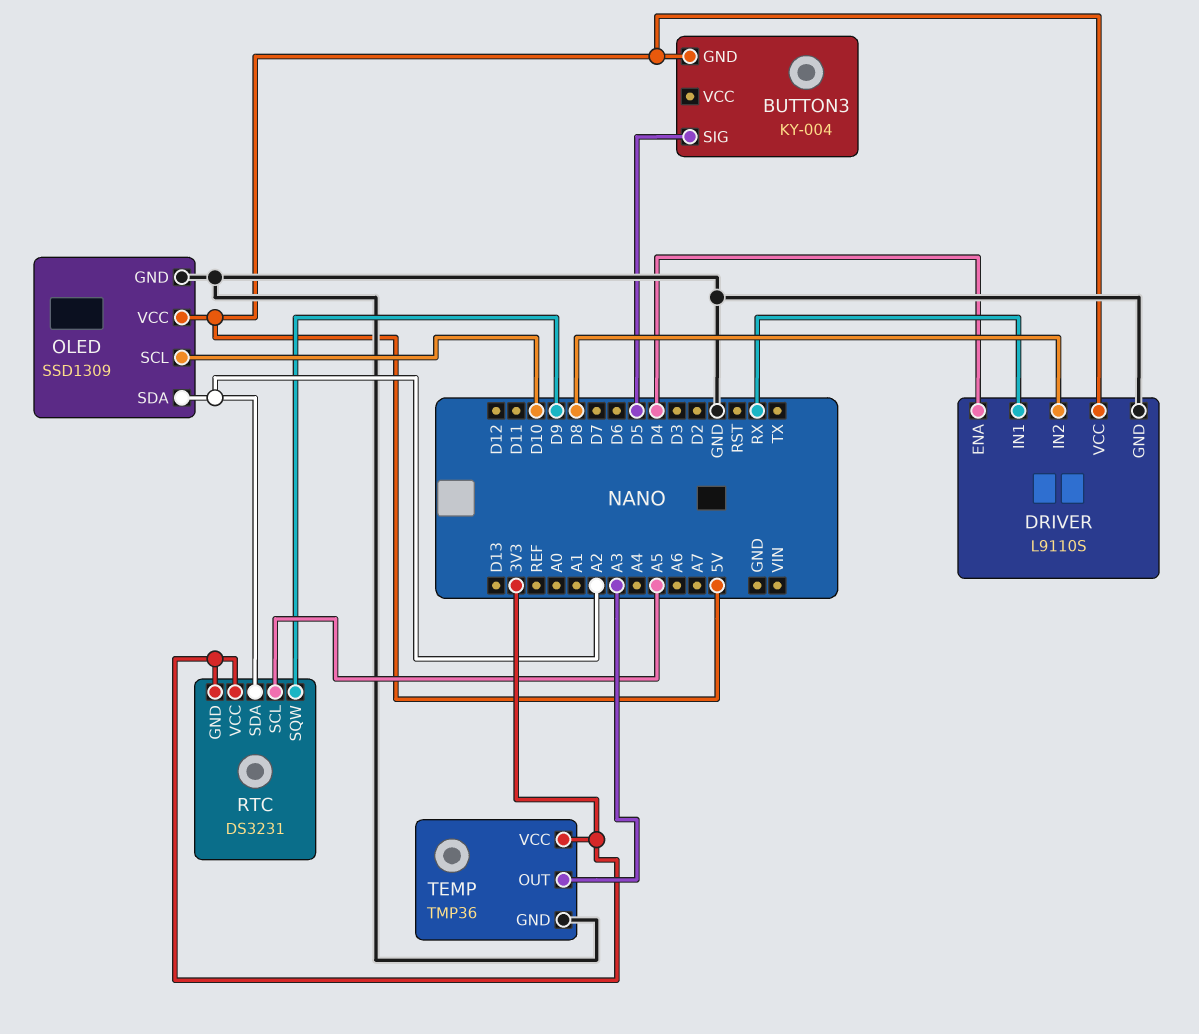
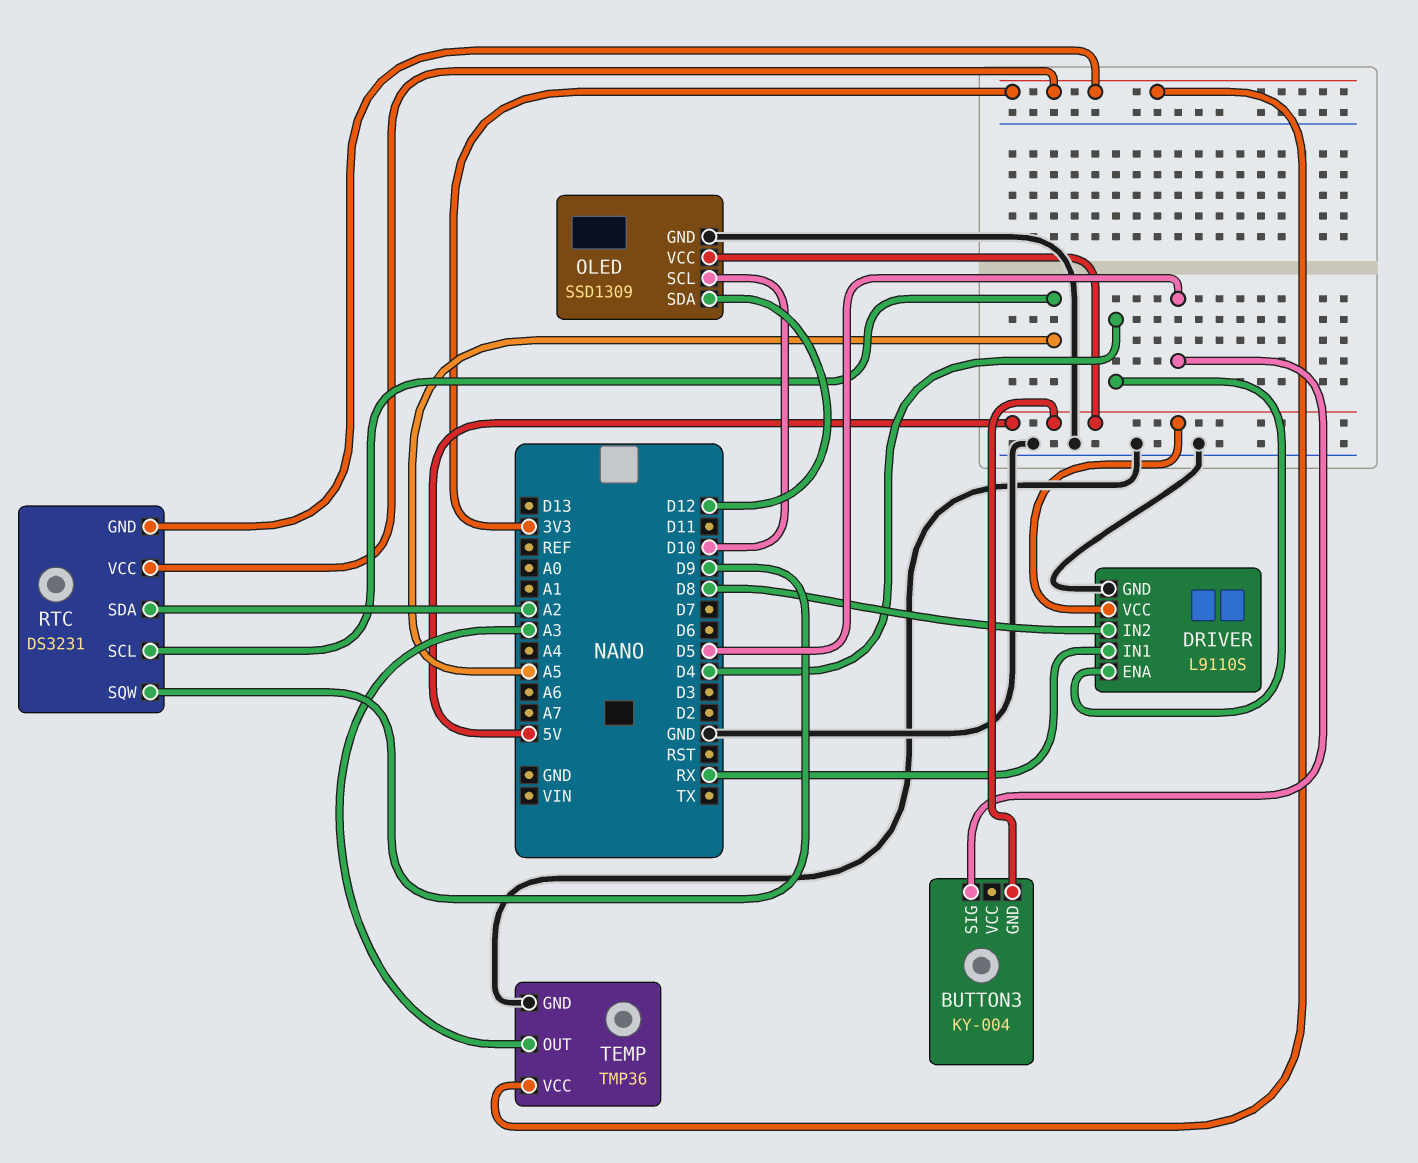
OLED pin SDA: A2 -> D12

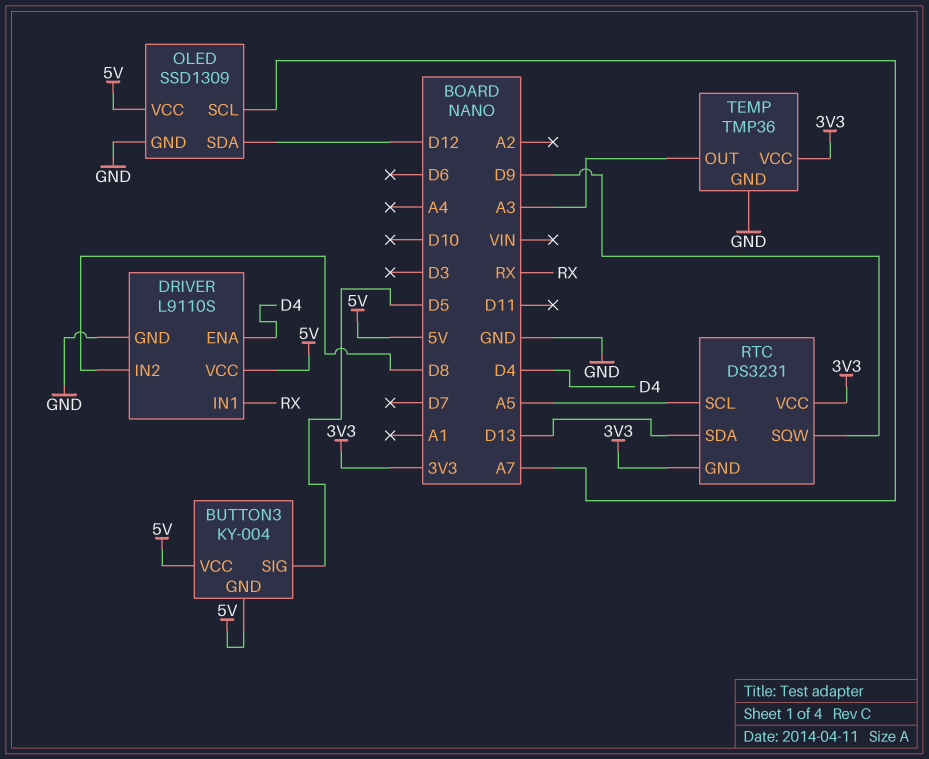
BUTTON3 pin VCC: none -> 5V
OLED pin SCL: D10 -> A7
RTC pin SDA: A2 -> D13

